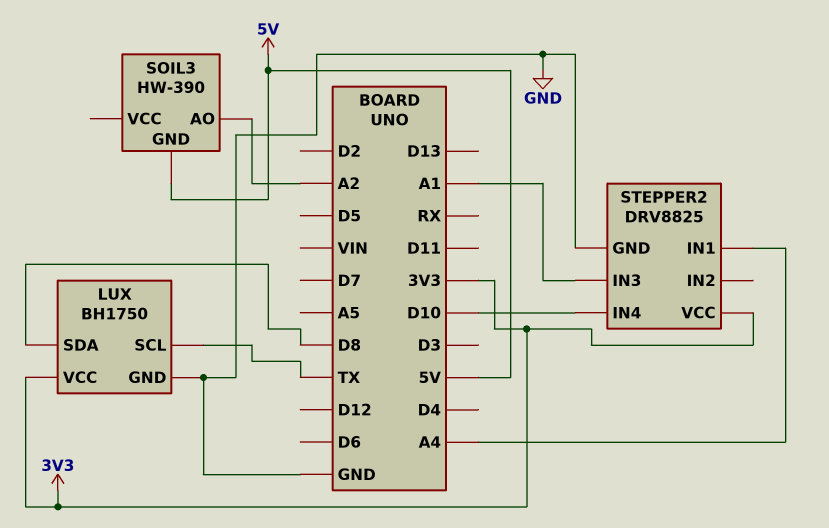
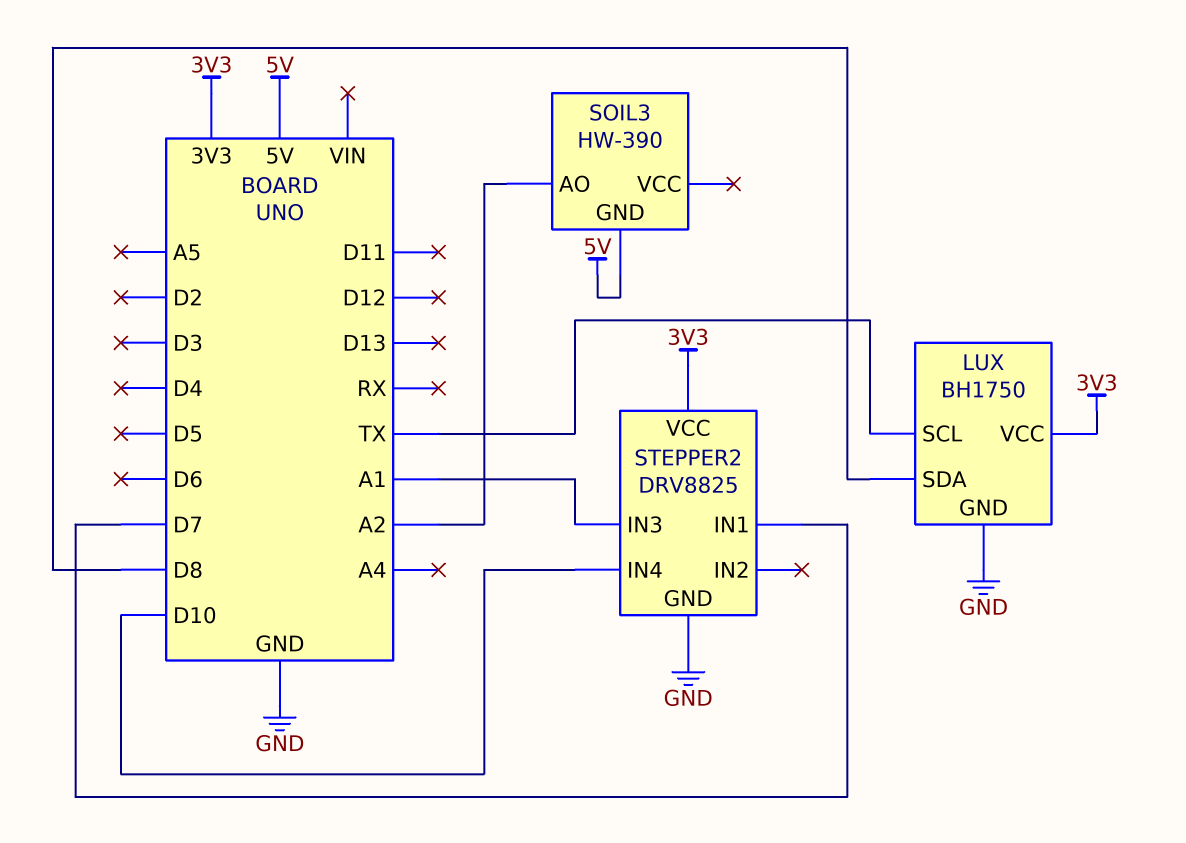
STEPPER2 pin IN1: A4 -> D7

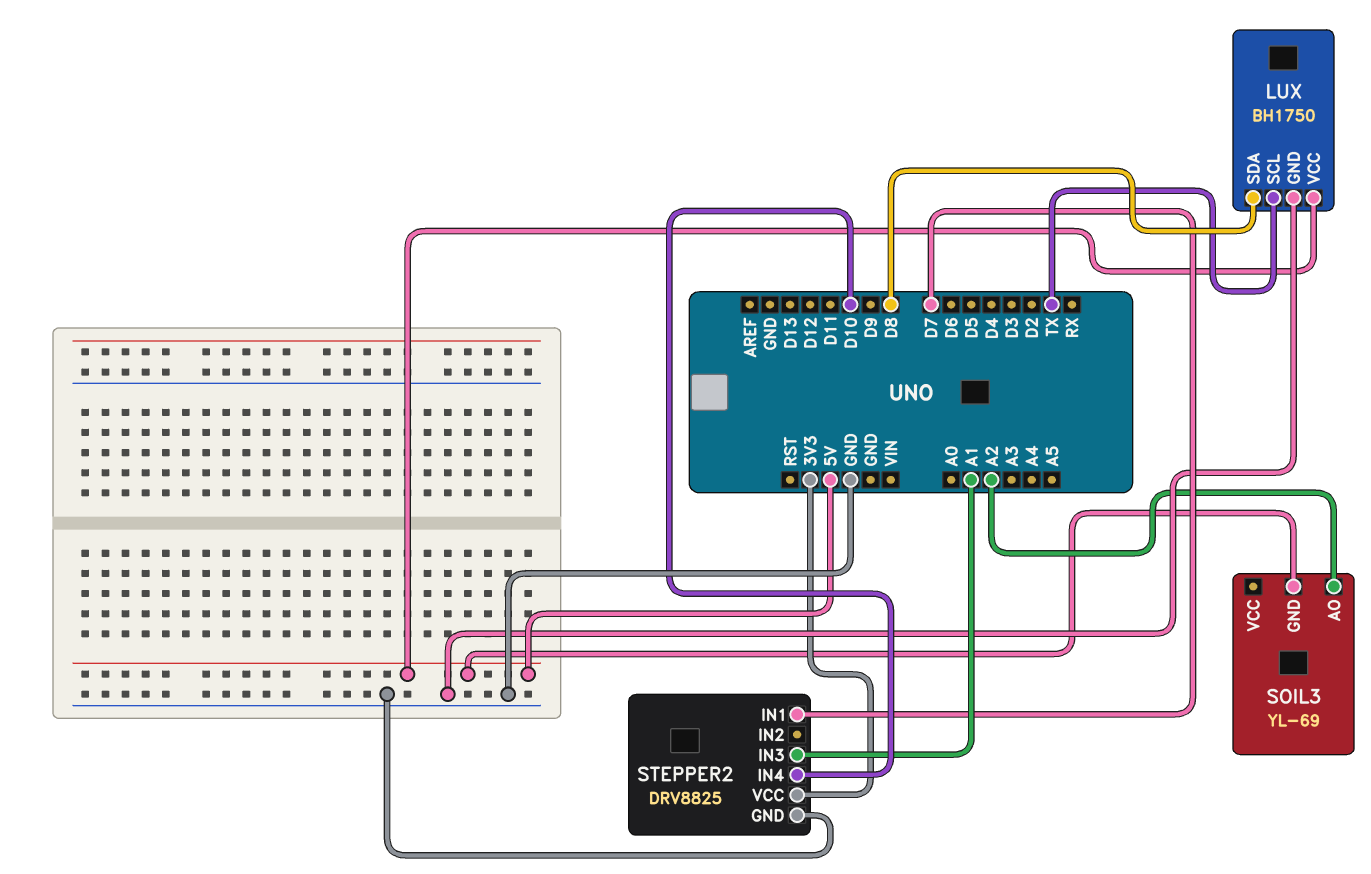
LUX pin VCC: 3V3 -> 5V
SOIL3: HW-390 -> YL-69

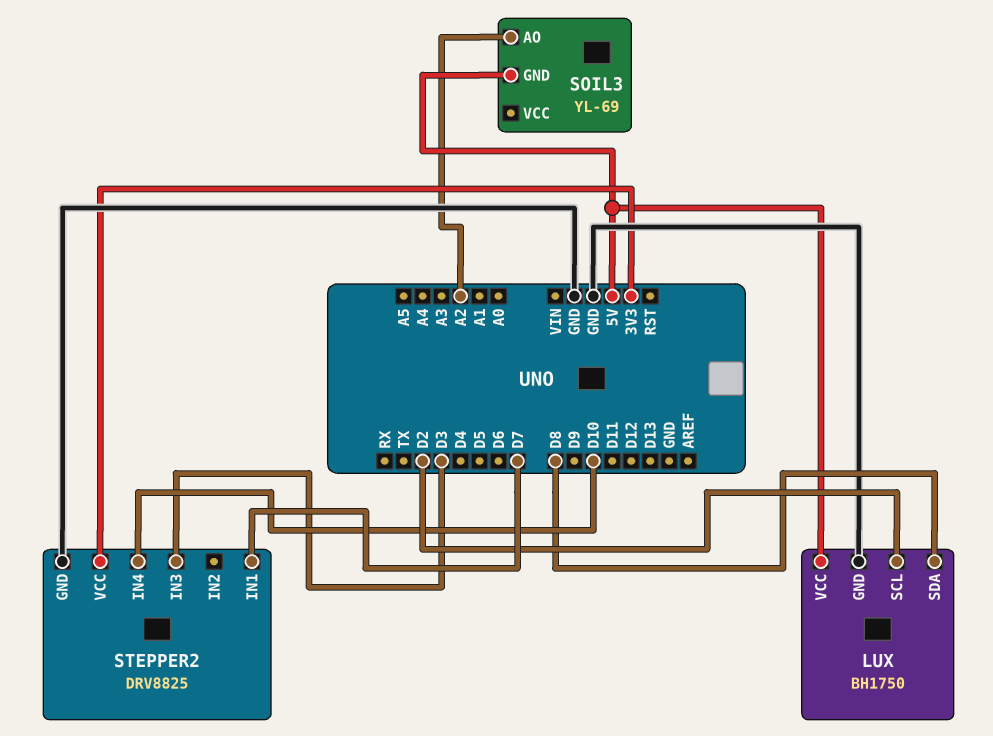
LUX pin SCL: TX -> D2
STEPPER2 pin IN3: A1 -> D3

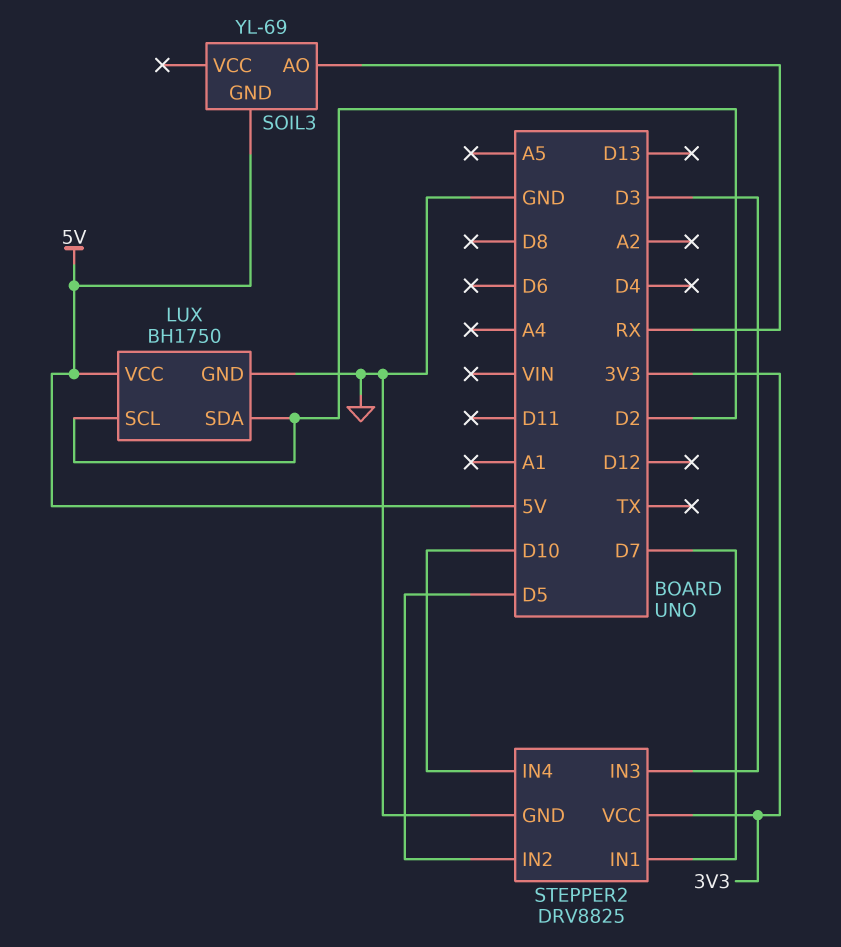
LUX pin SDA: D8 -> D2
SOIL3 pin AO: A2 -> RX
STEPPER2 pin IN2: none -> D5

